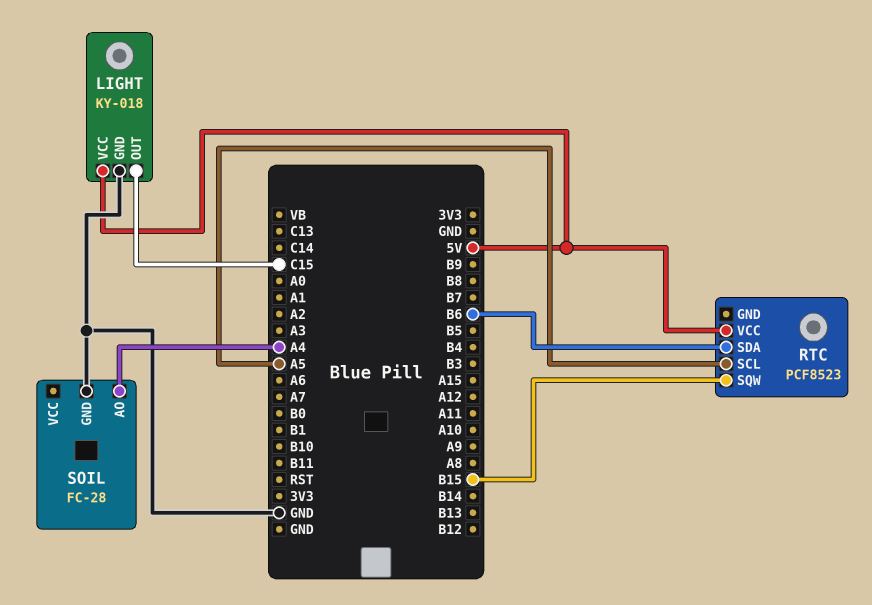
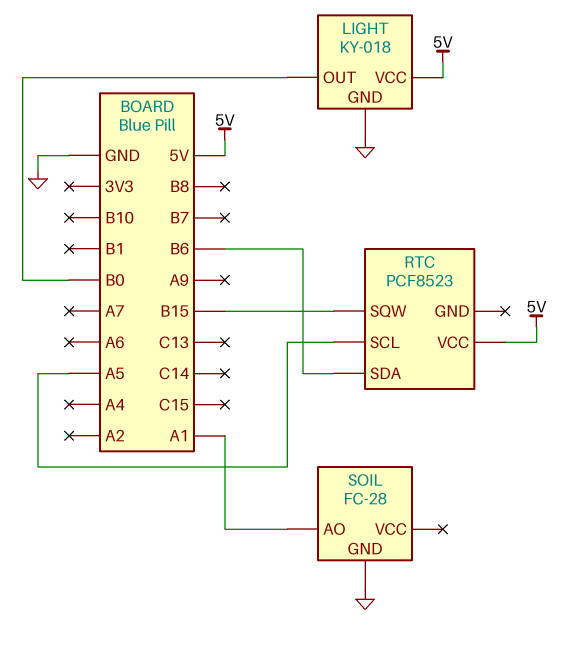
LIGHT pin OUT: C15 -> B0
SOIL pin AO: A4 -> A1

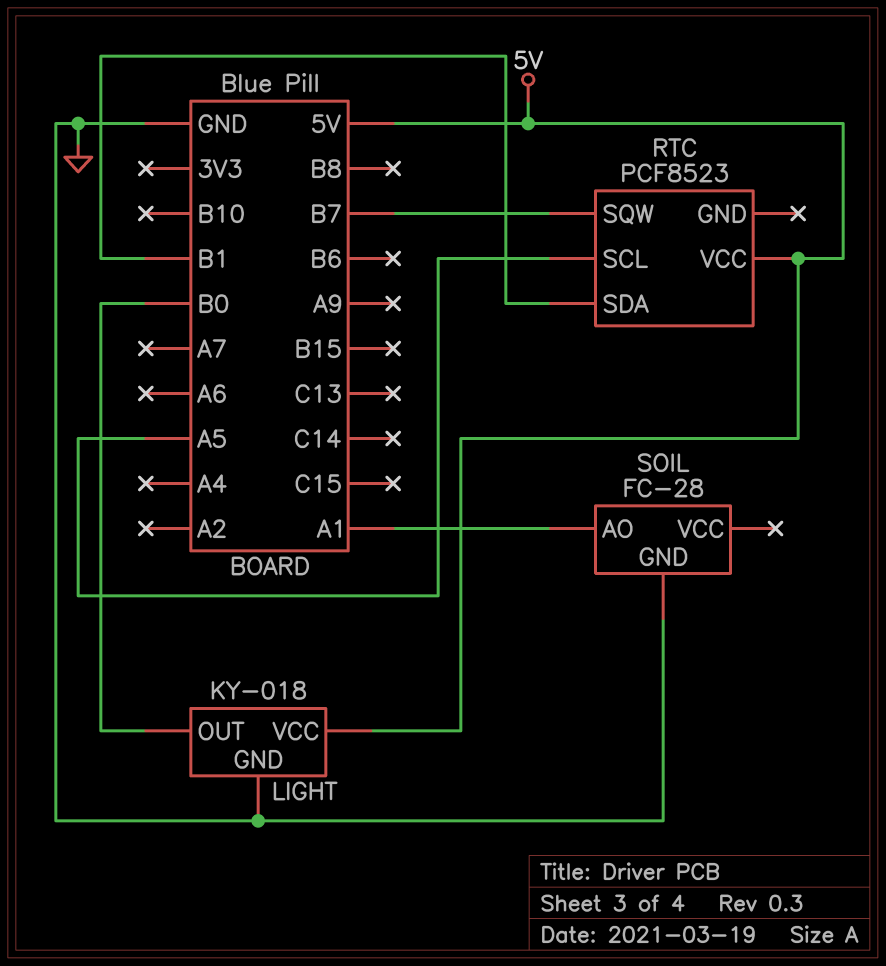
RTC pin SDA: B6 -> B1
RTC pin SQW: B15 -> B7

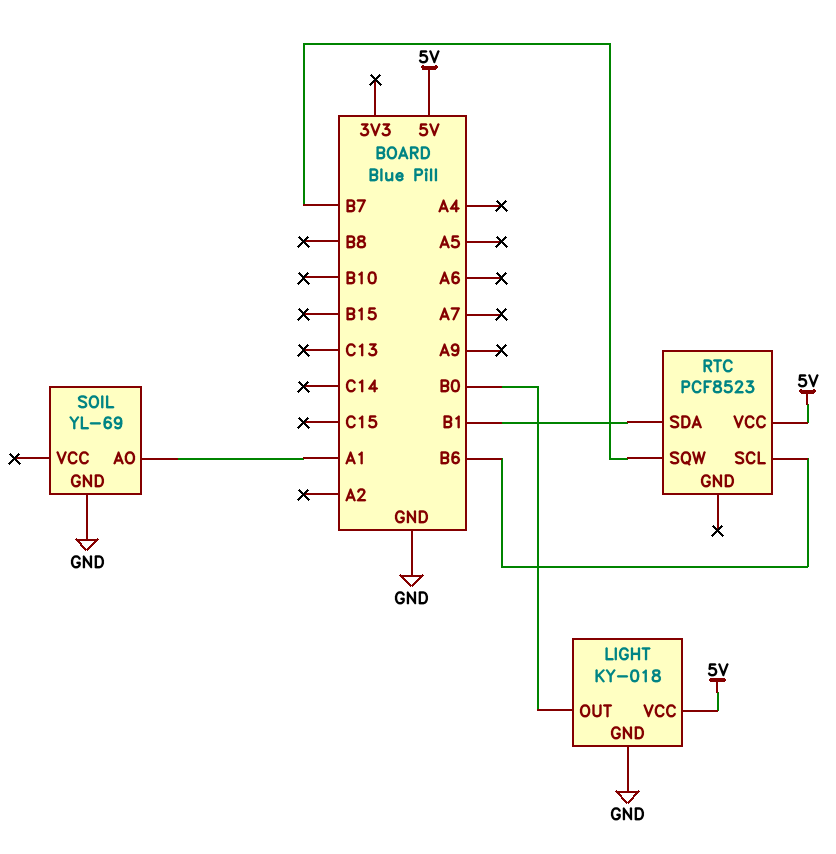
RTC pin SCL: A5 -> B6
SOIL: FC-28 -> YL-69

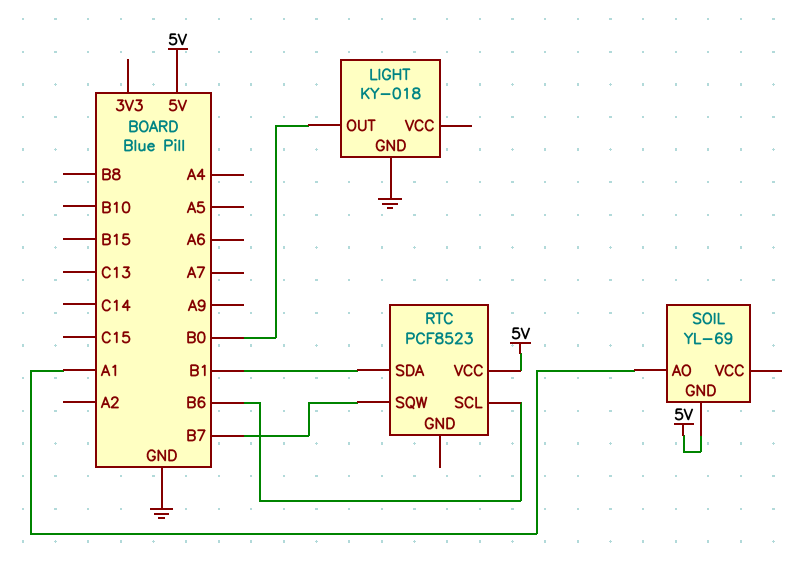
LIGHT pin VCC: 5V -> none
SOIL pin GND: GND -> 5V

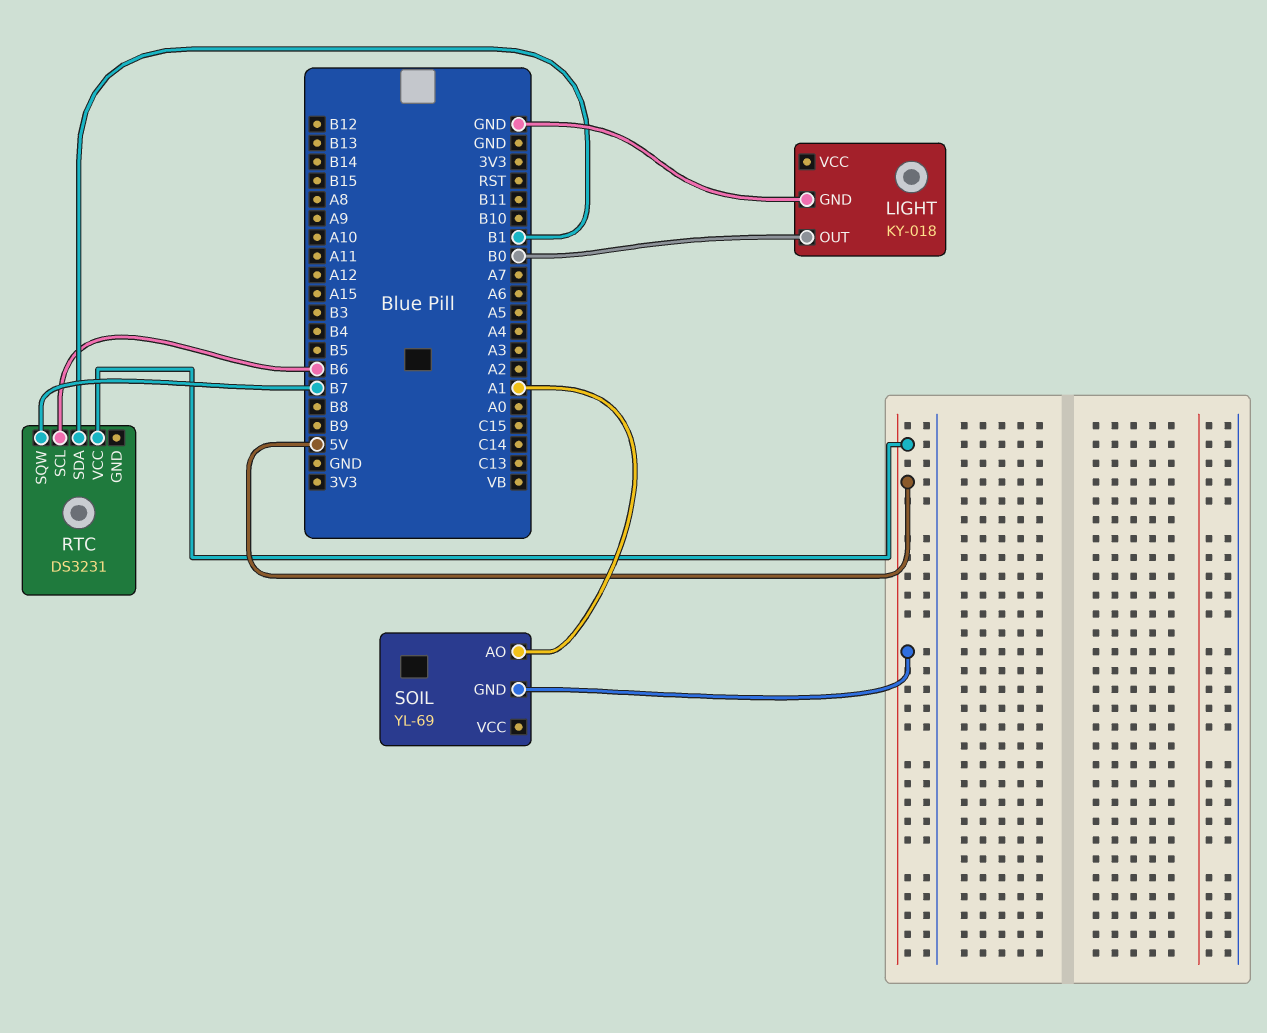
RTC: PCF8523 -> DS3231

